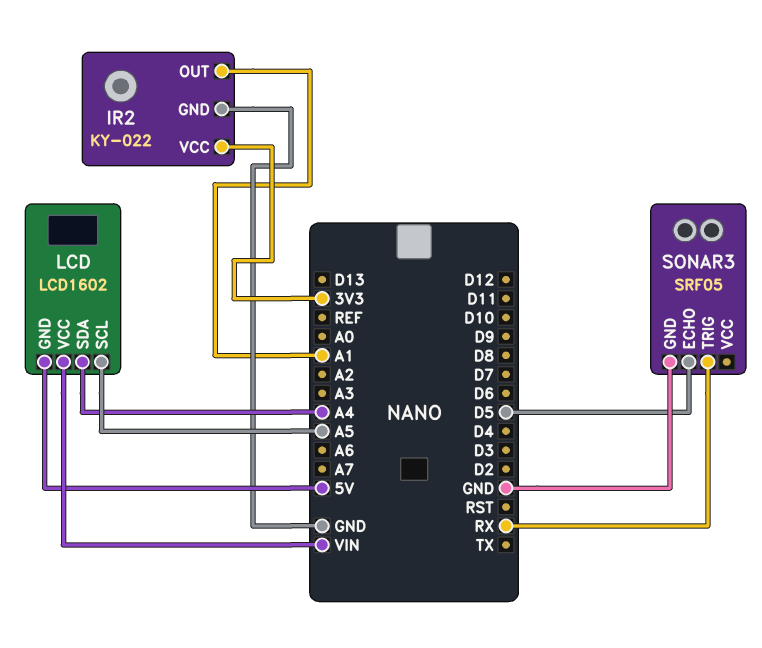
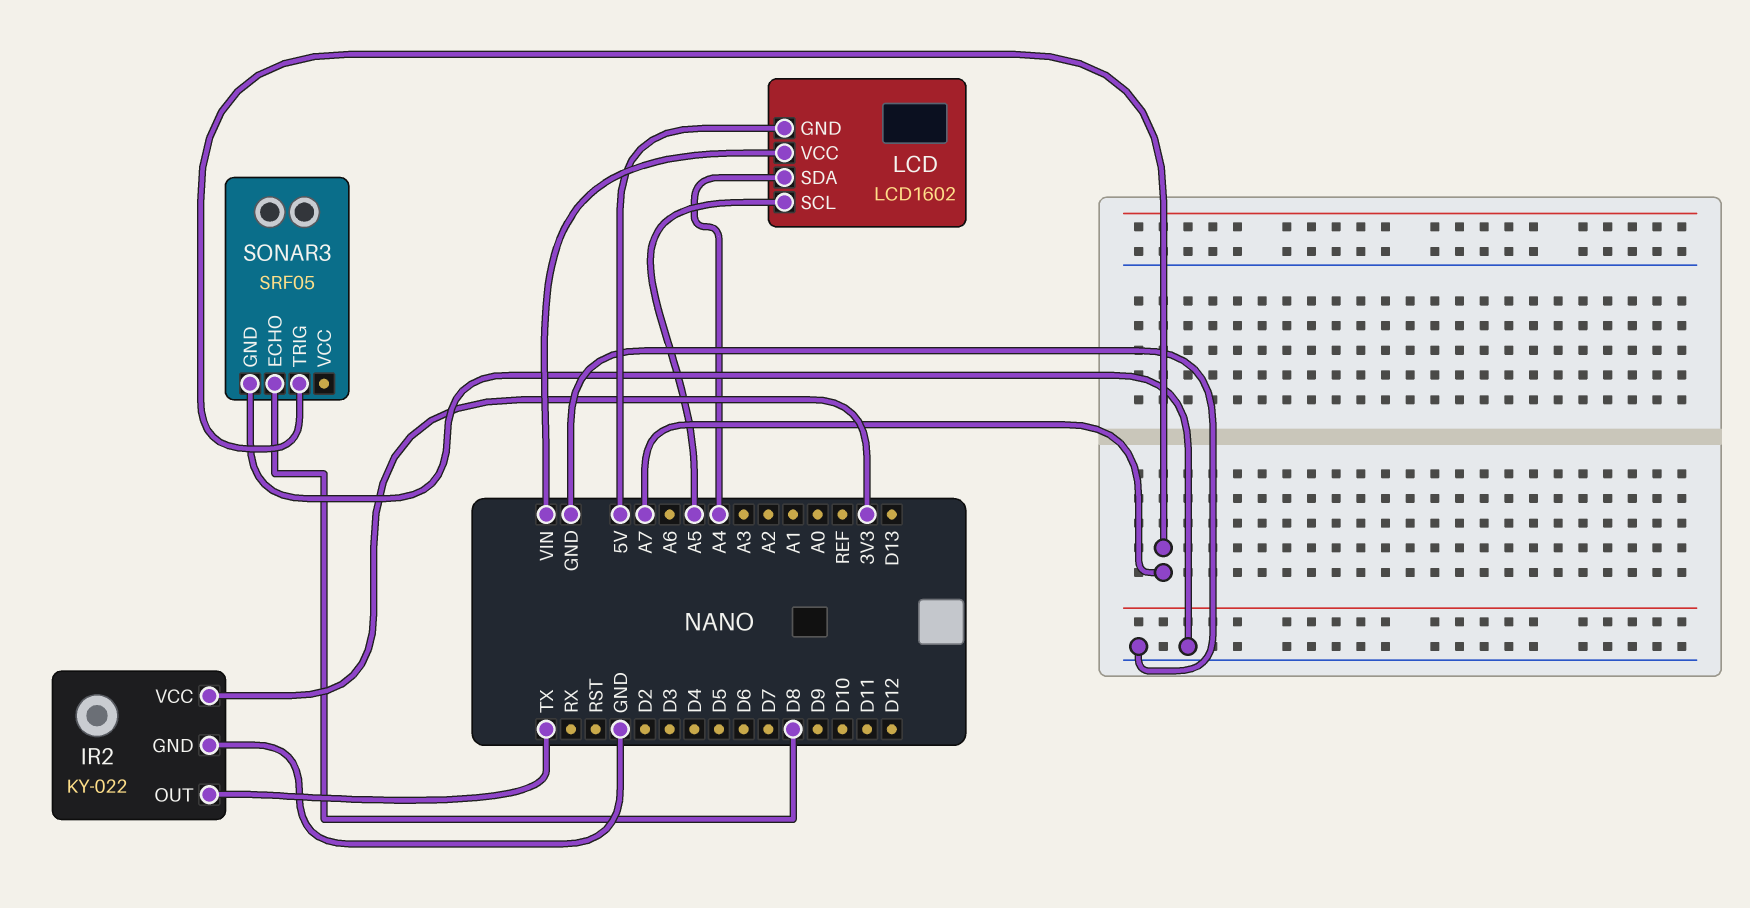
IR2 pin OUT: A1 -> TX
SONAR3 pin ECHO: D5 -> D8
SONAR3 pin TRIG: RX -> A7

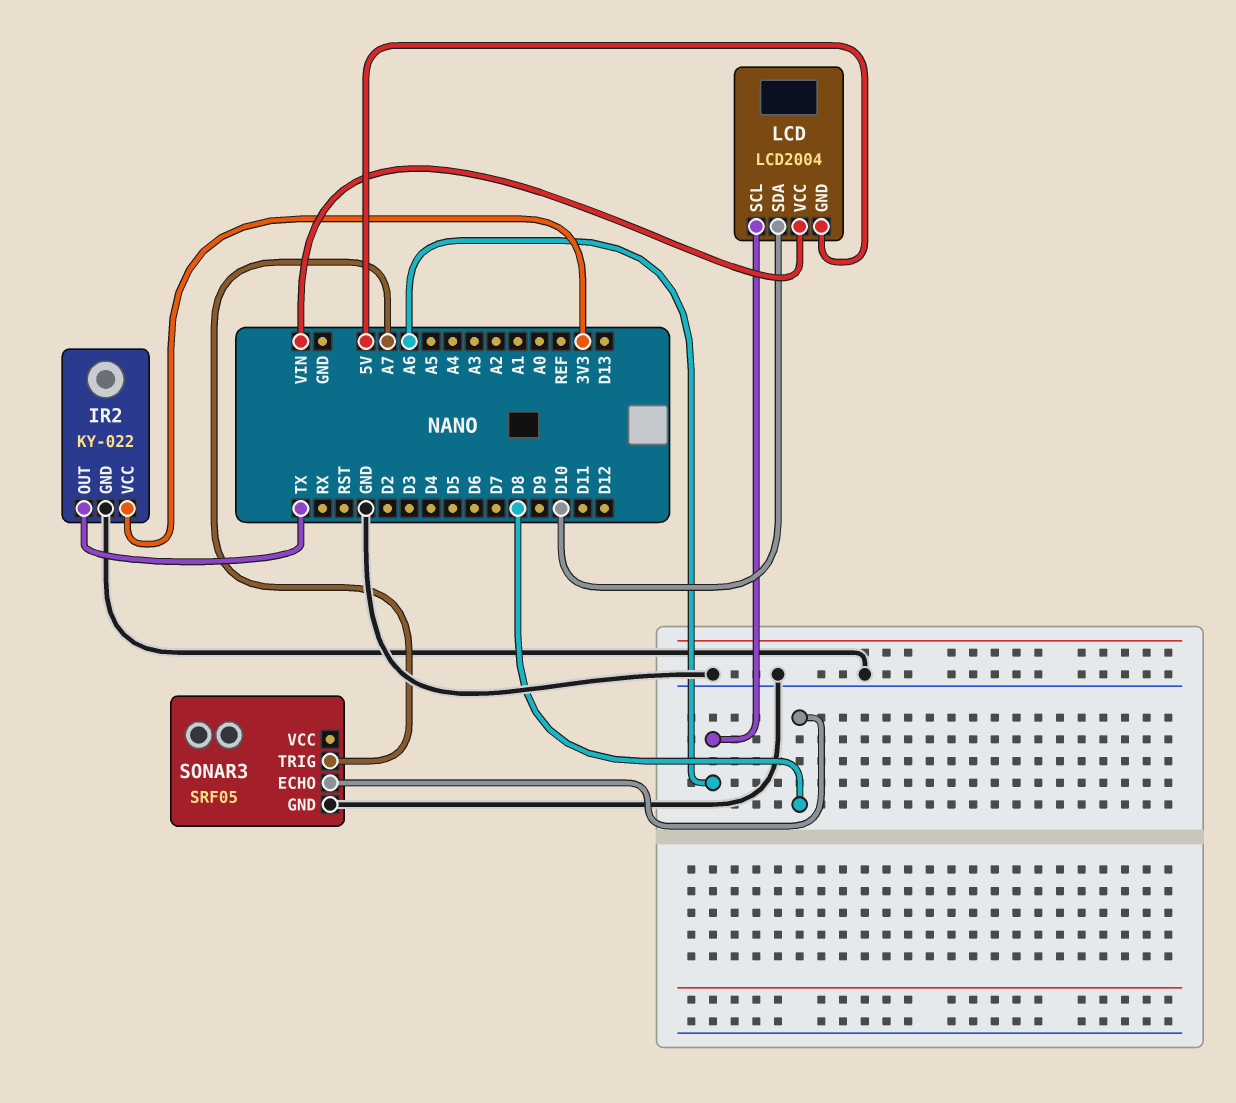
LCD: LCD1602 -> LCD2004
LCD pin SCL: A5 -> A6
LCD pin SDA: A4 -> D10

